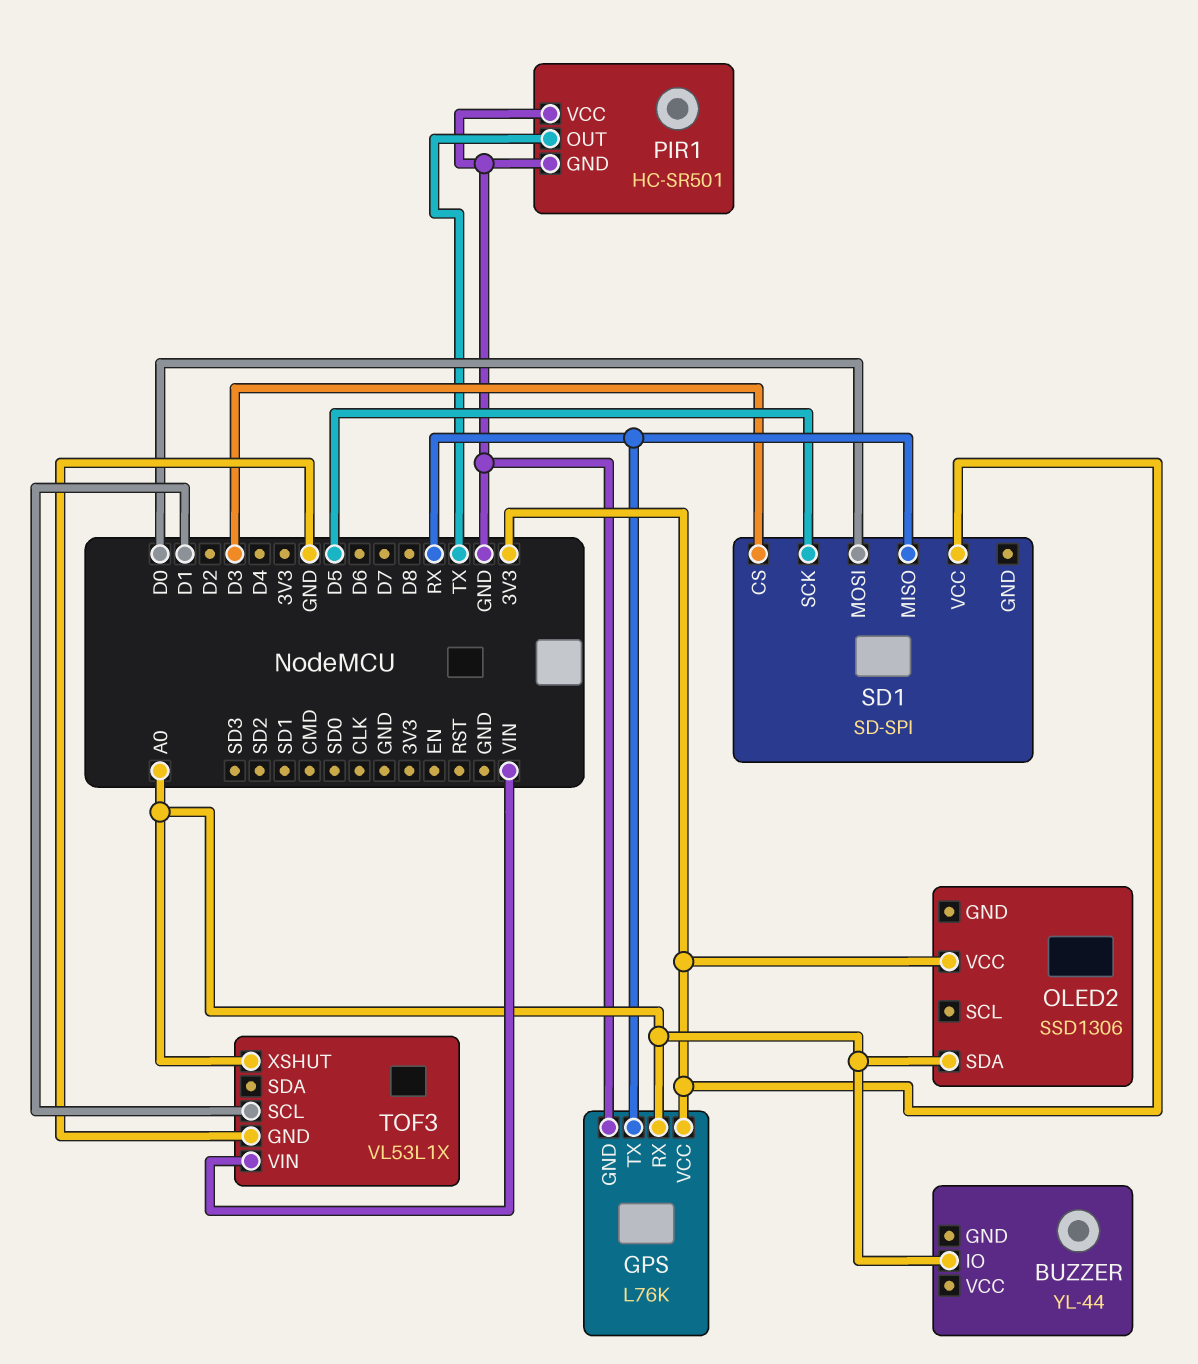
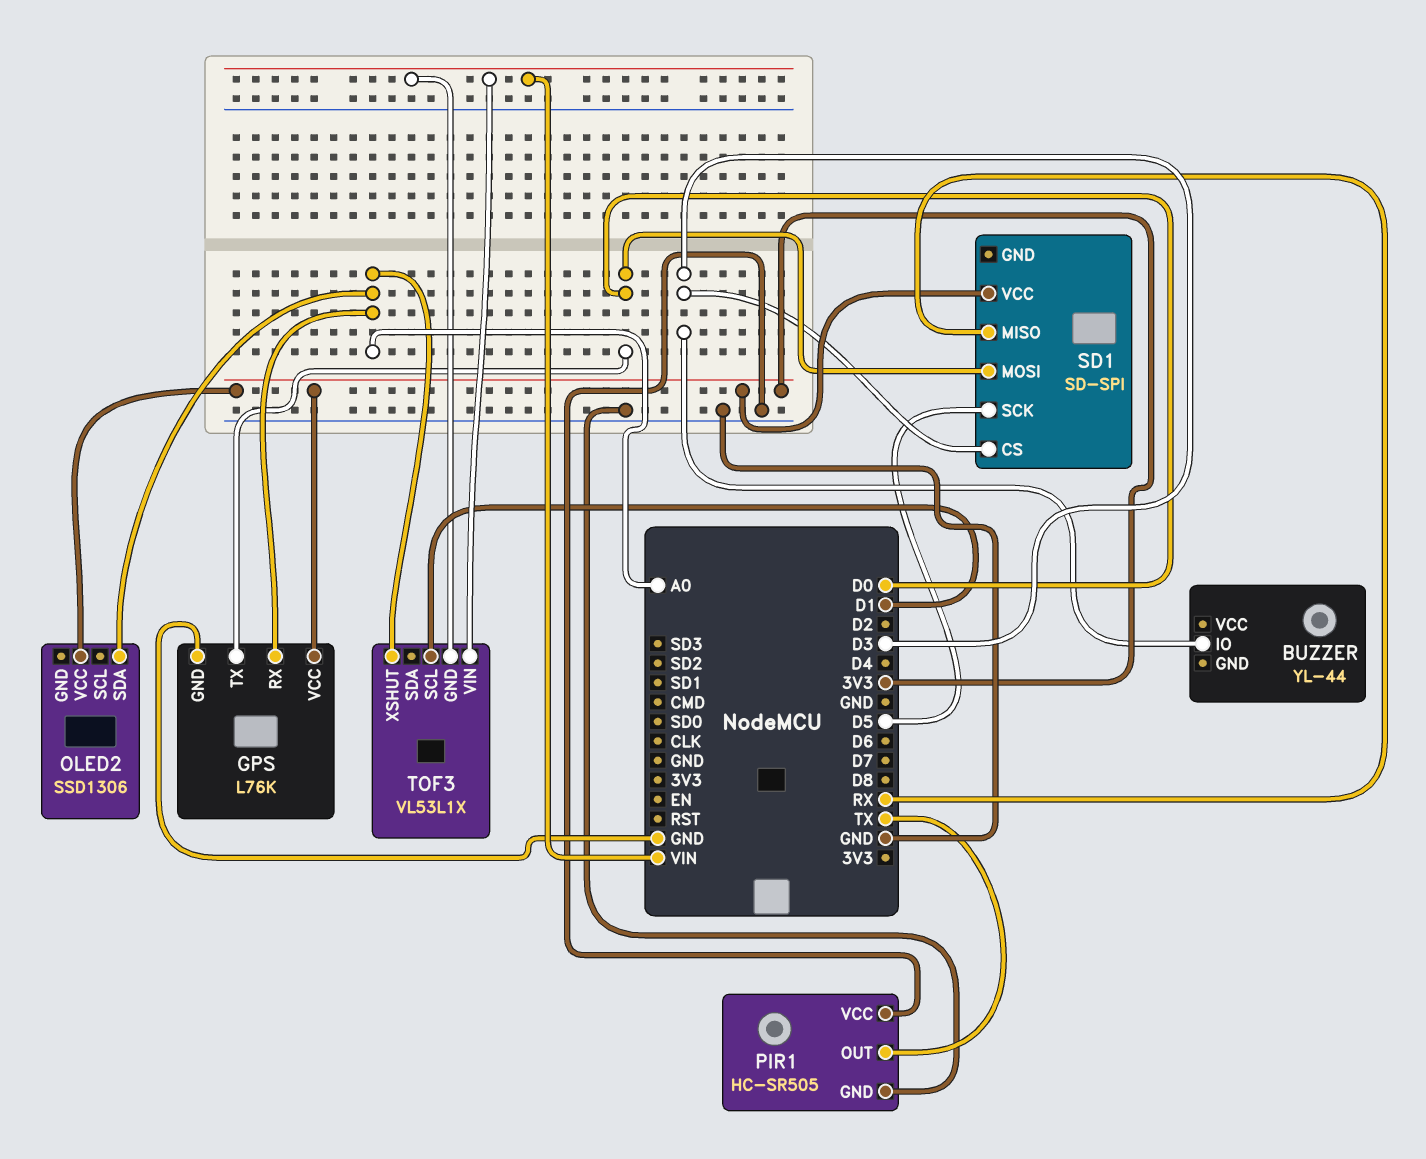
BUZZER pin IO: A0 -> D3
GPS pin TX: RX -> D0
PIR1: HC-SR501 -> HC-SR505
TOF3 pin GND: GND -> VIN

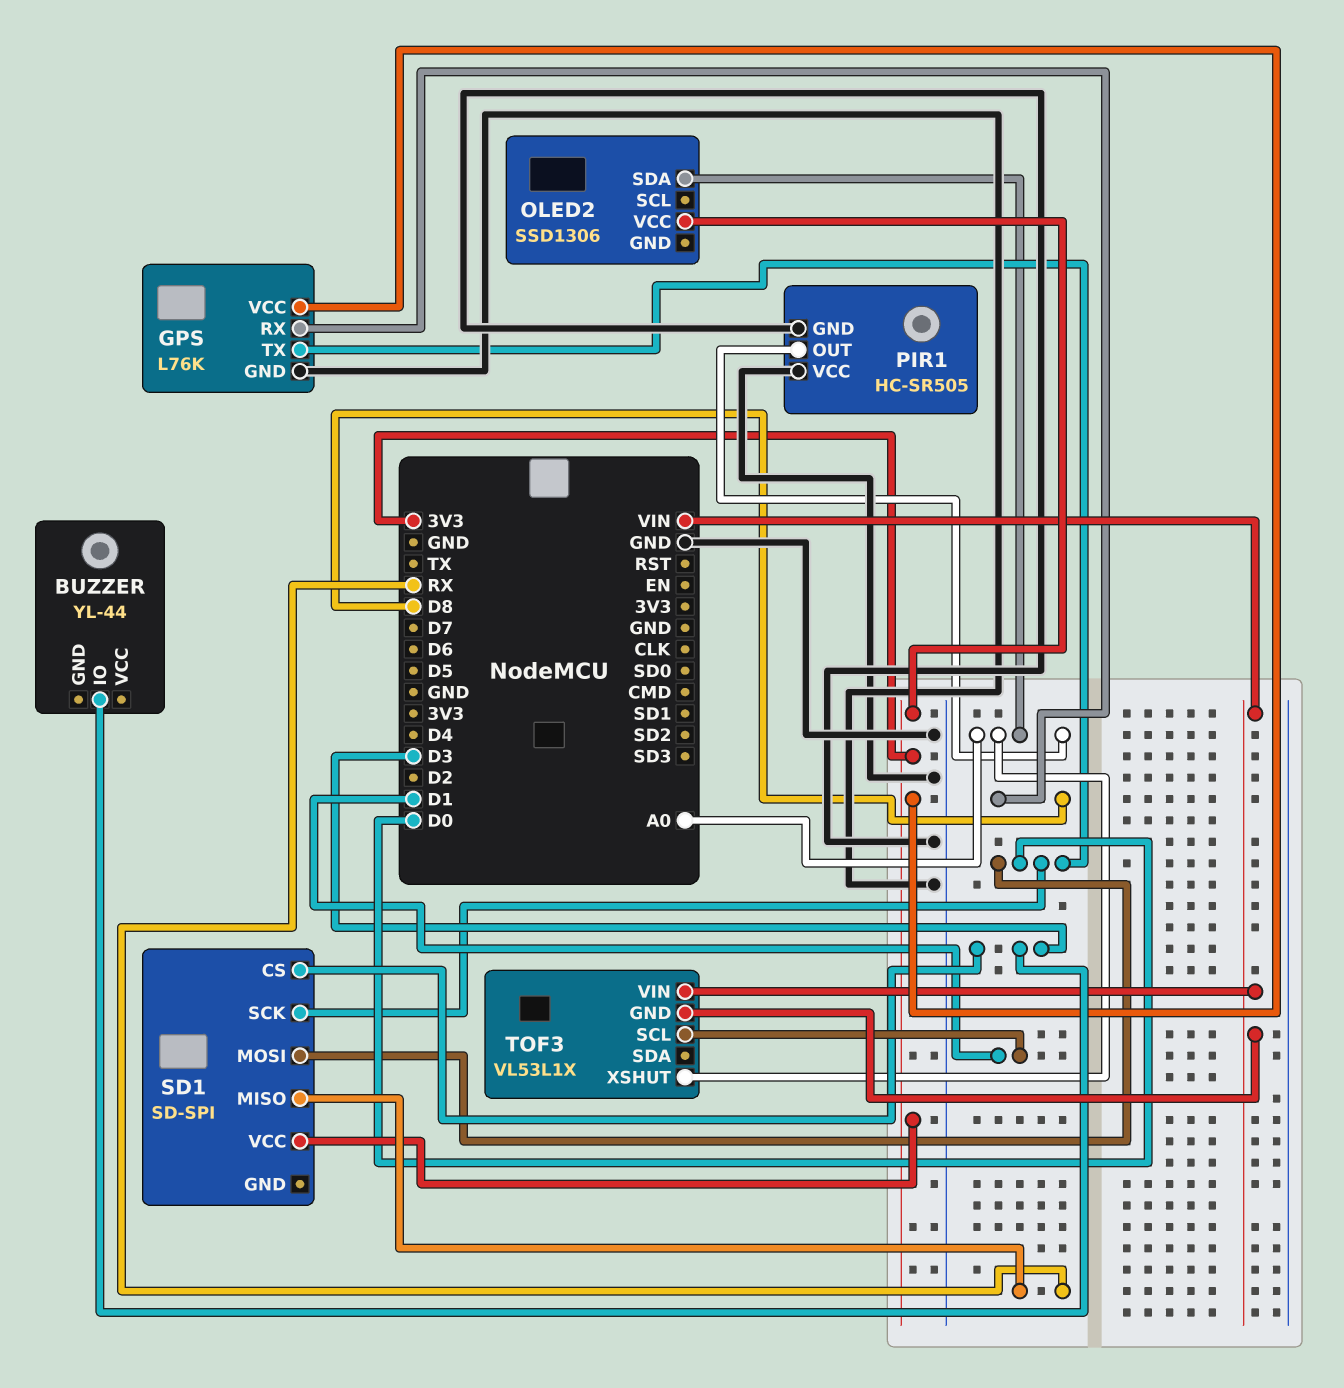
GPS pin RX: A0 -> D8
PIR1 pin OUT: TX -> A0
SD1 pin SCK: D5 -> D0

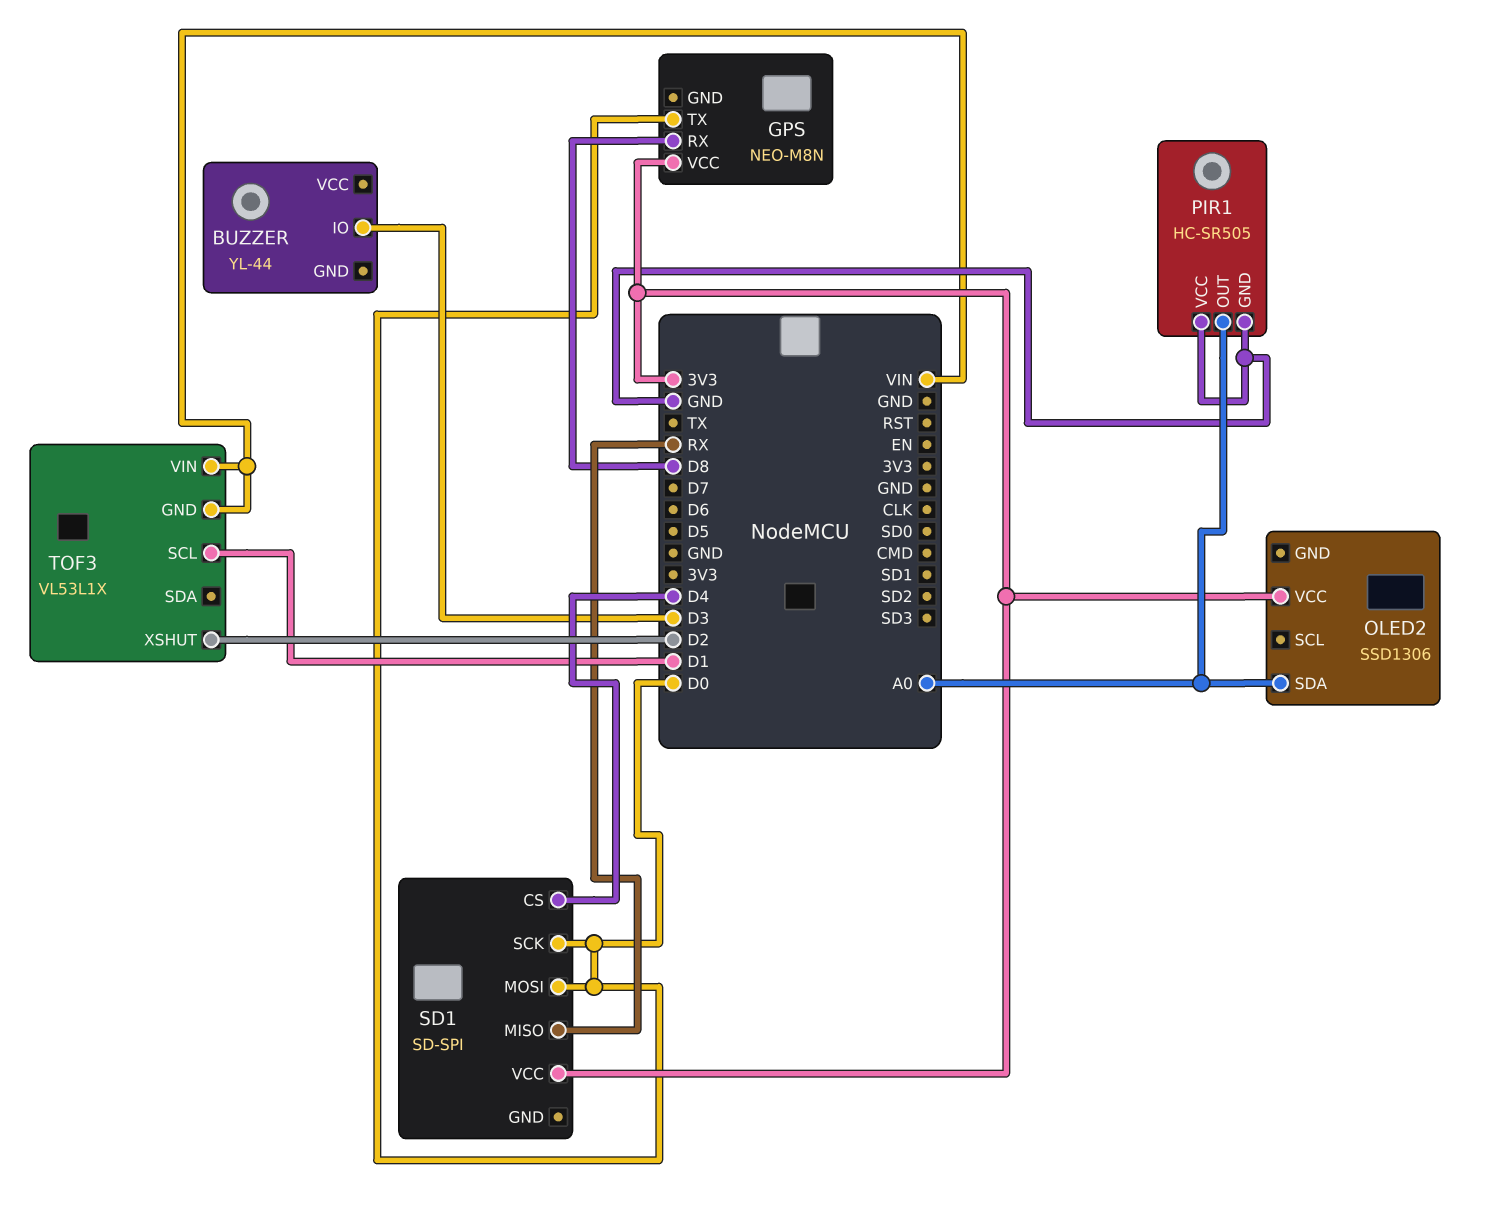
GPS: L76K -> NEO-M8N
GPS pin GND: GND -> none
SD1 pin CS: D3 -> D4
TOF3 pin XSHUT: A0 -> D2

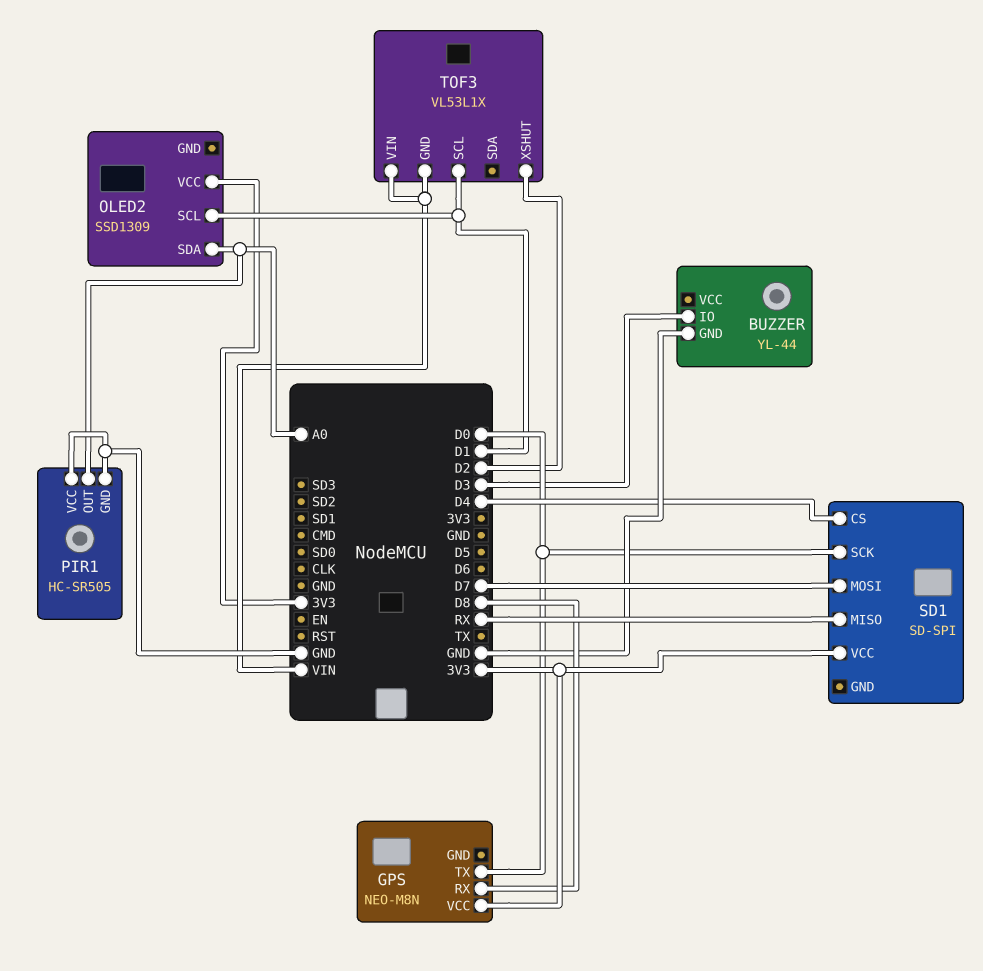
BUZZER pin GND: none -> GND
OLED2: SSD1306 -> SSD1309
OLED2 pin SCL: none -> D1
SD1 pin MOSI: D0 -> D7

